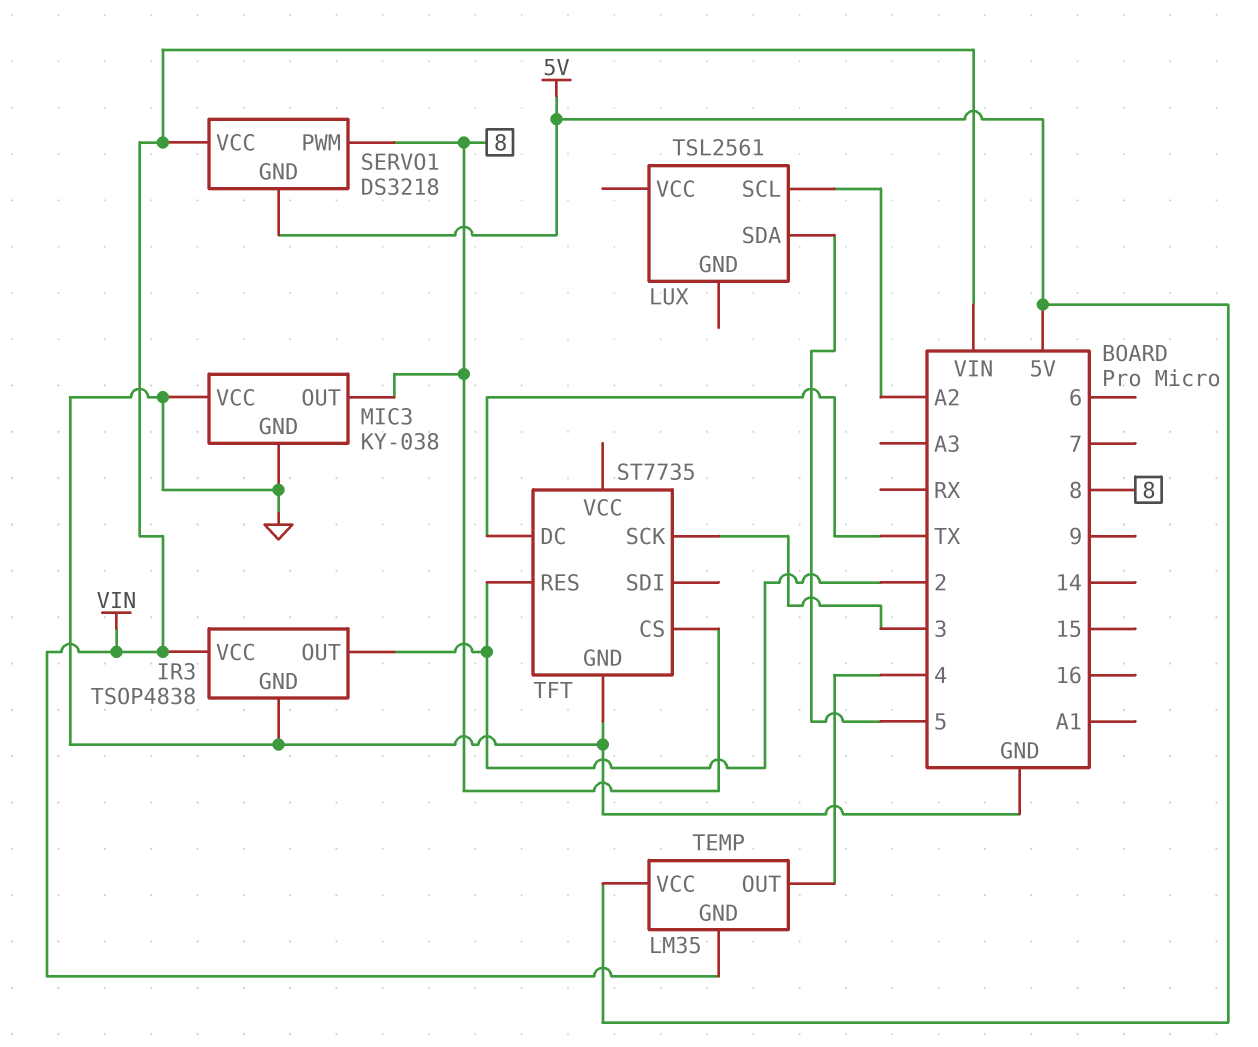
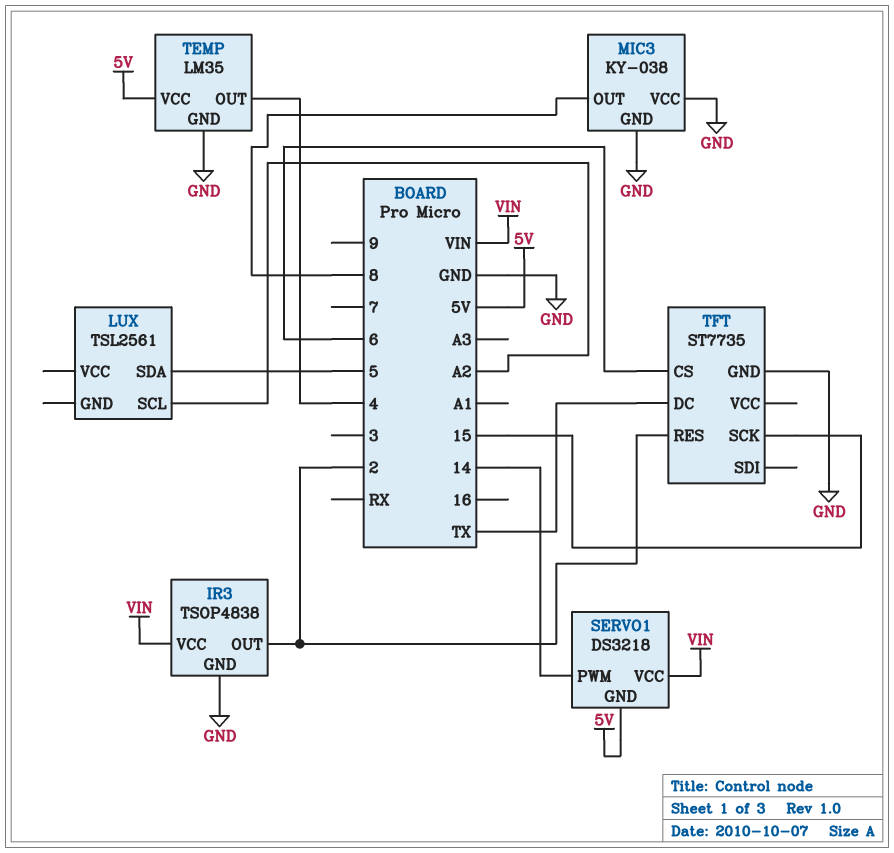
SERVO1 pin PWM: 8 -> 14
TEMP pin GND: VIN -> GND
TFT pin CS: 8 -> 6
TFT pin SCK: 3 -> 15

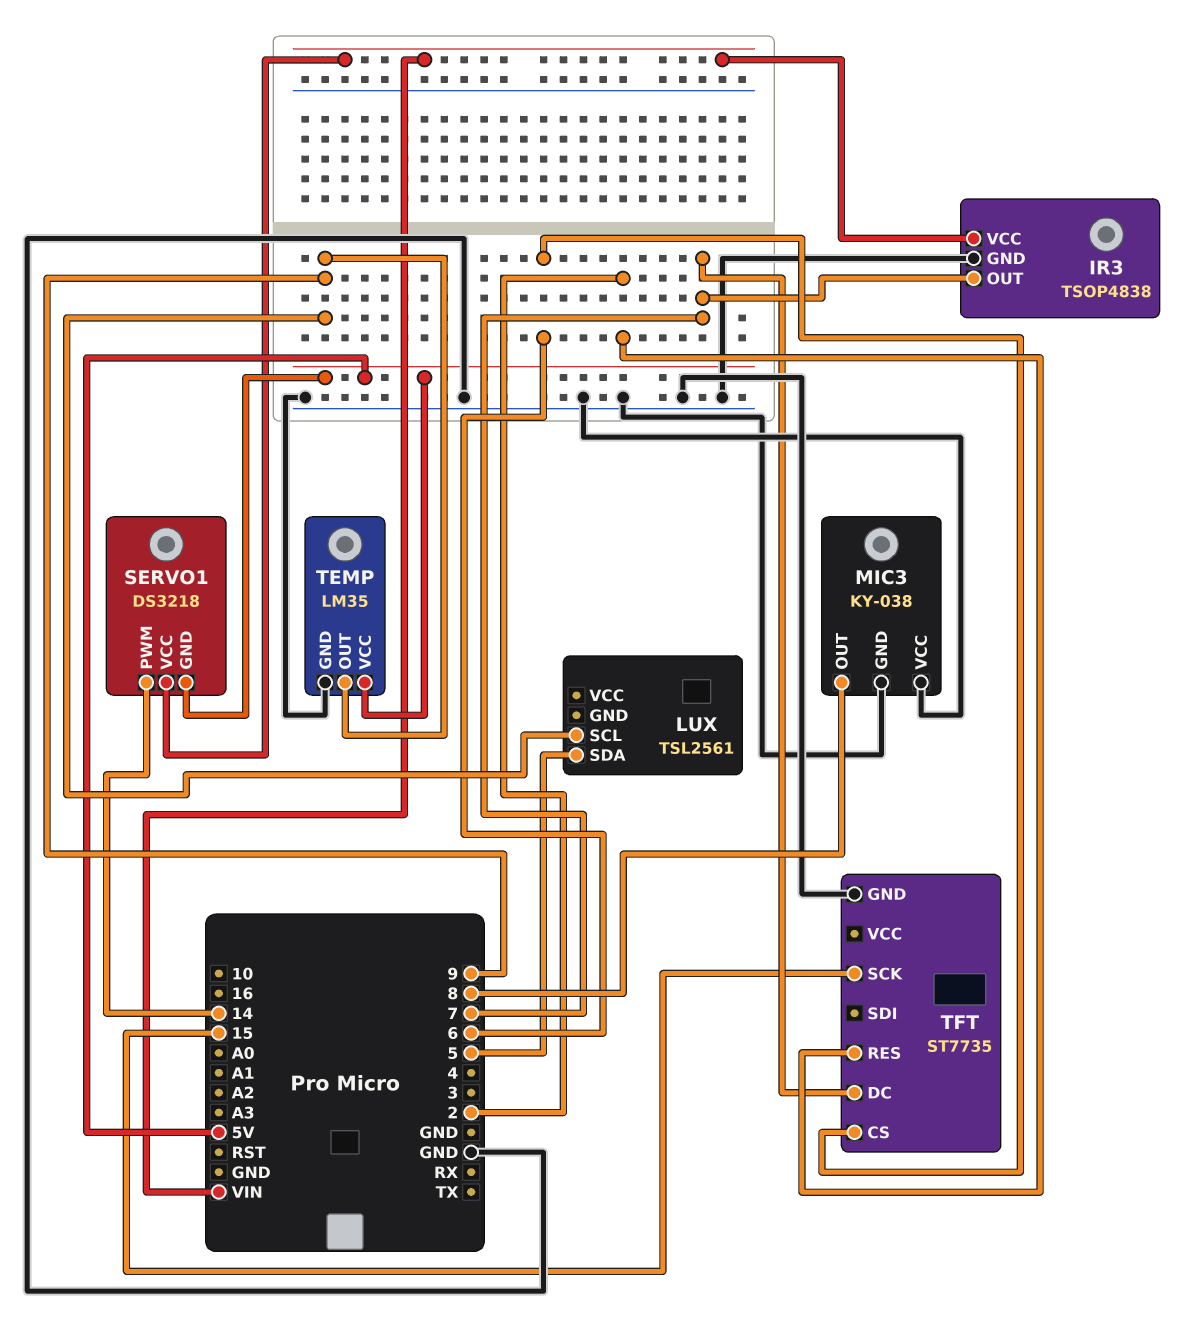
IR3 pin OUT: 2 -> 7
LUX pin SCL: A2 -> 9
TEMP pin OUT: 4 -> 9
TFT pin DC: TX -> 7

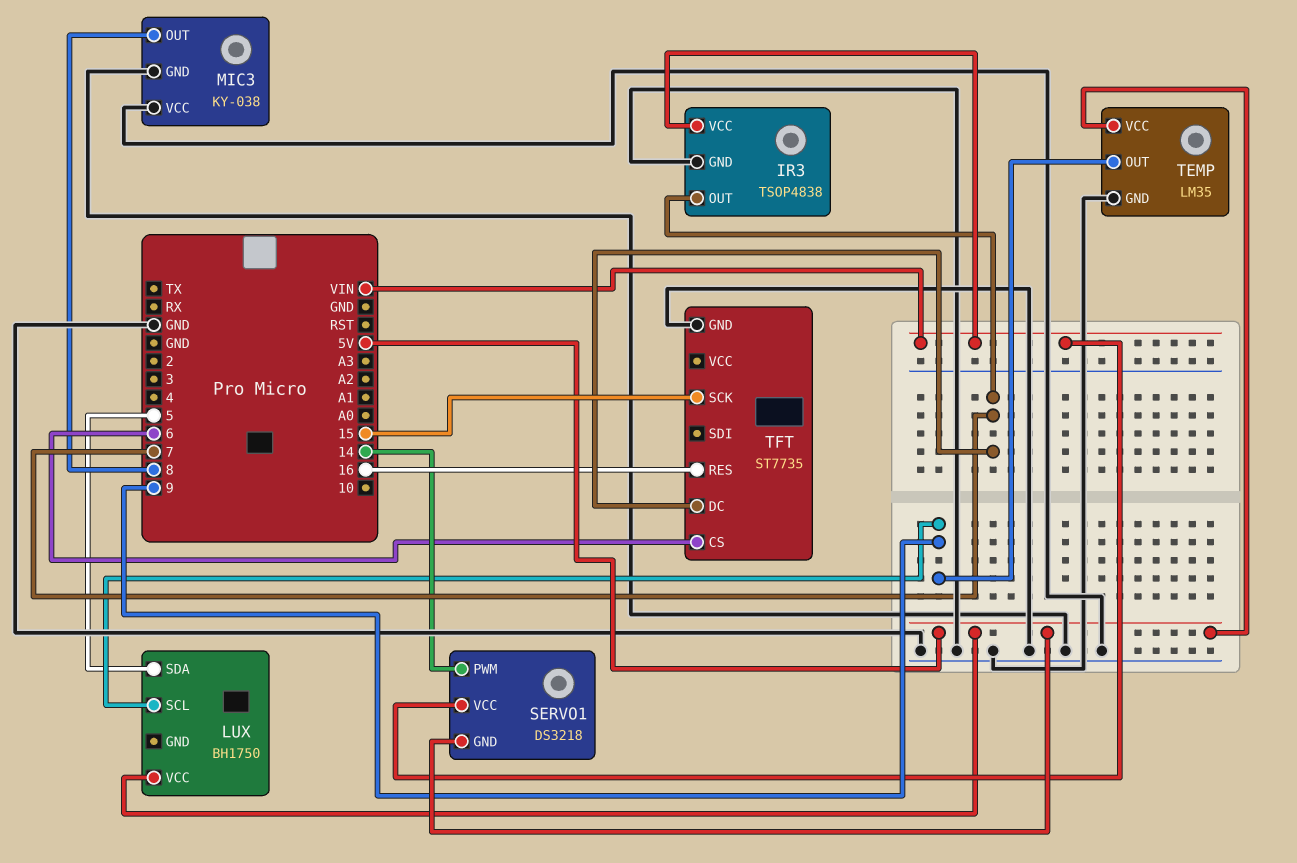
LUX: TSL2561 -> BH1750
LUX pin VCC: none -> 5V
TFT pin RES: 2 -> 16

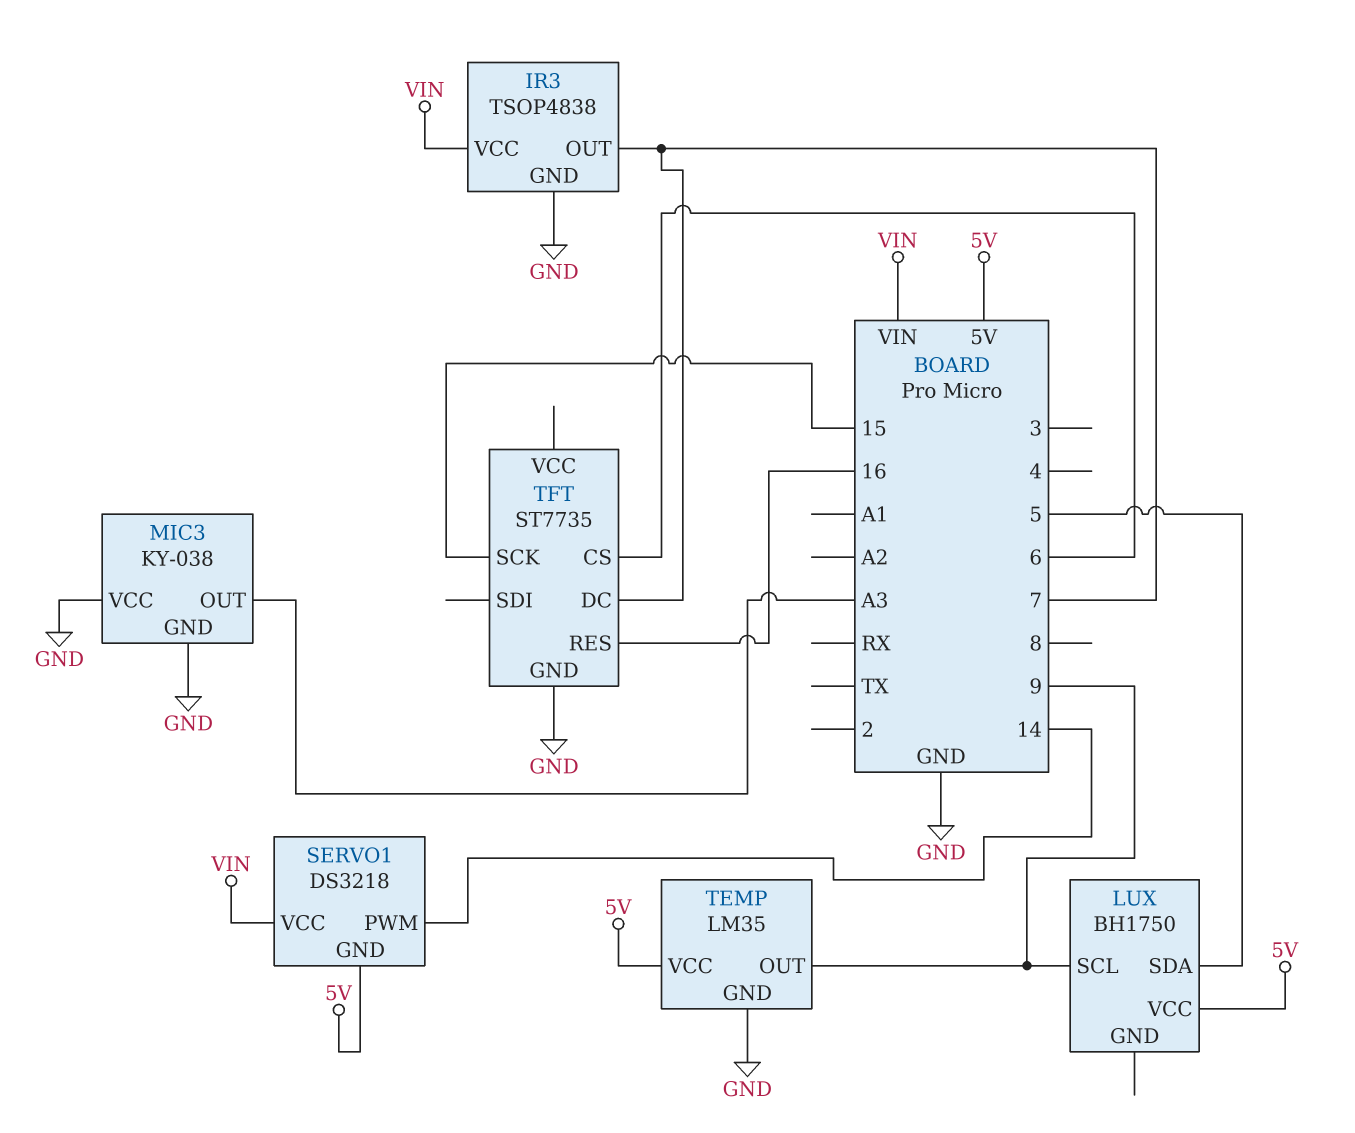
MIC3 pin OUT: 8 -> A3

